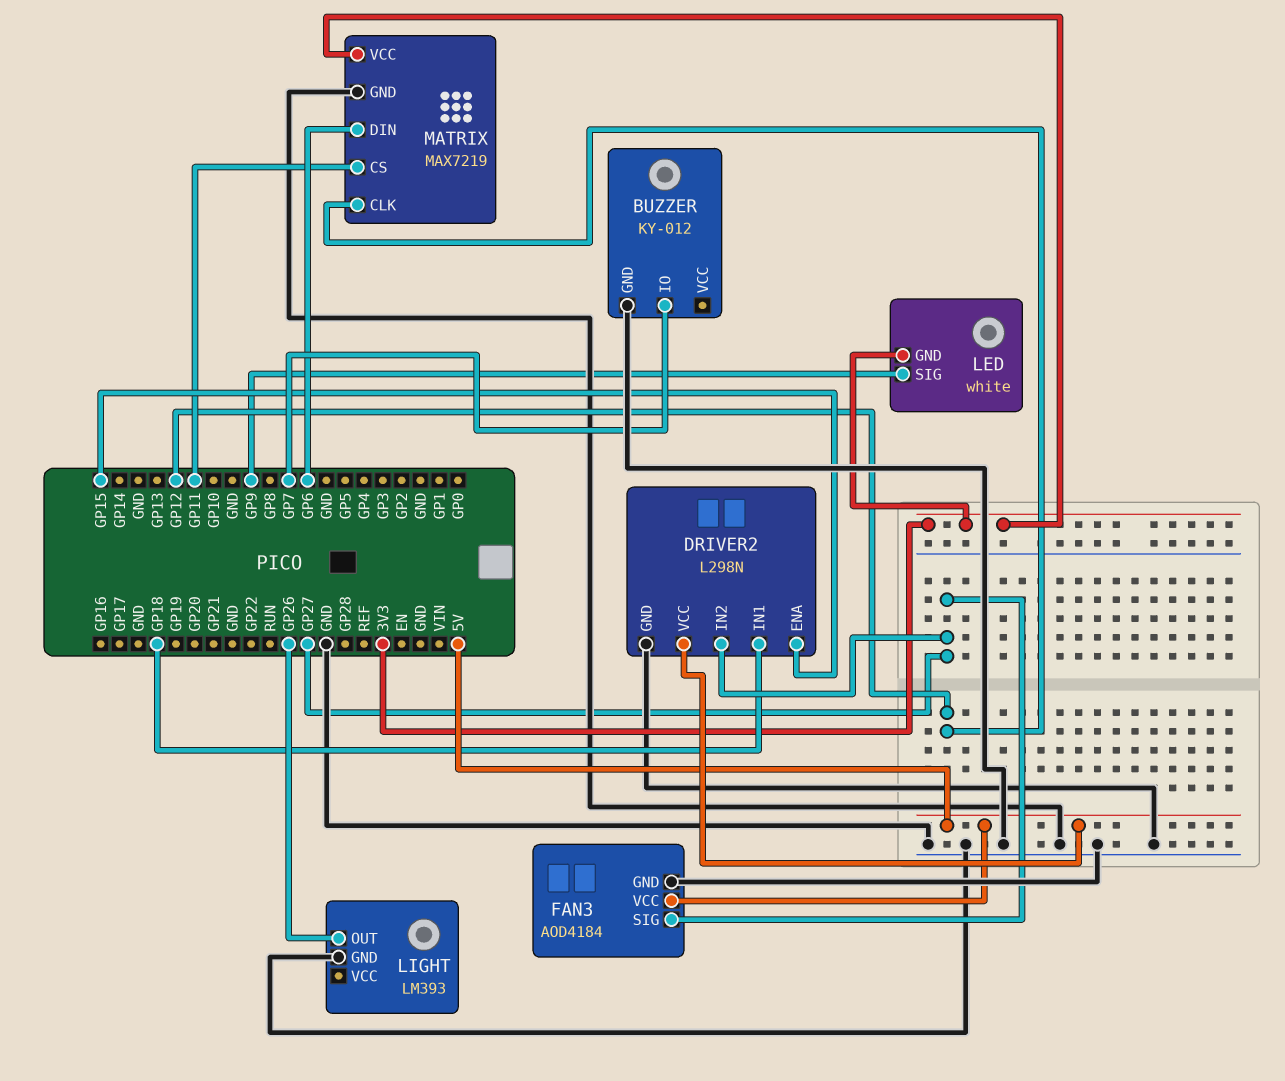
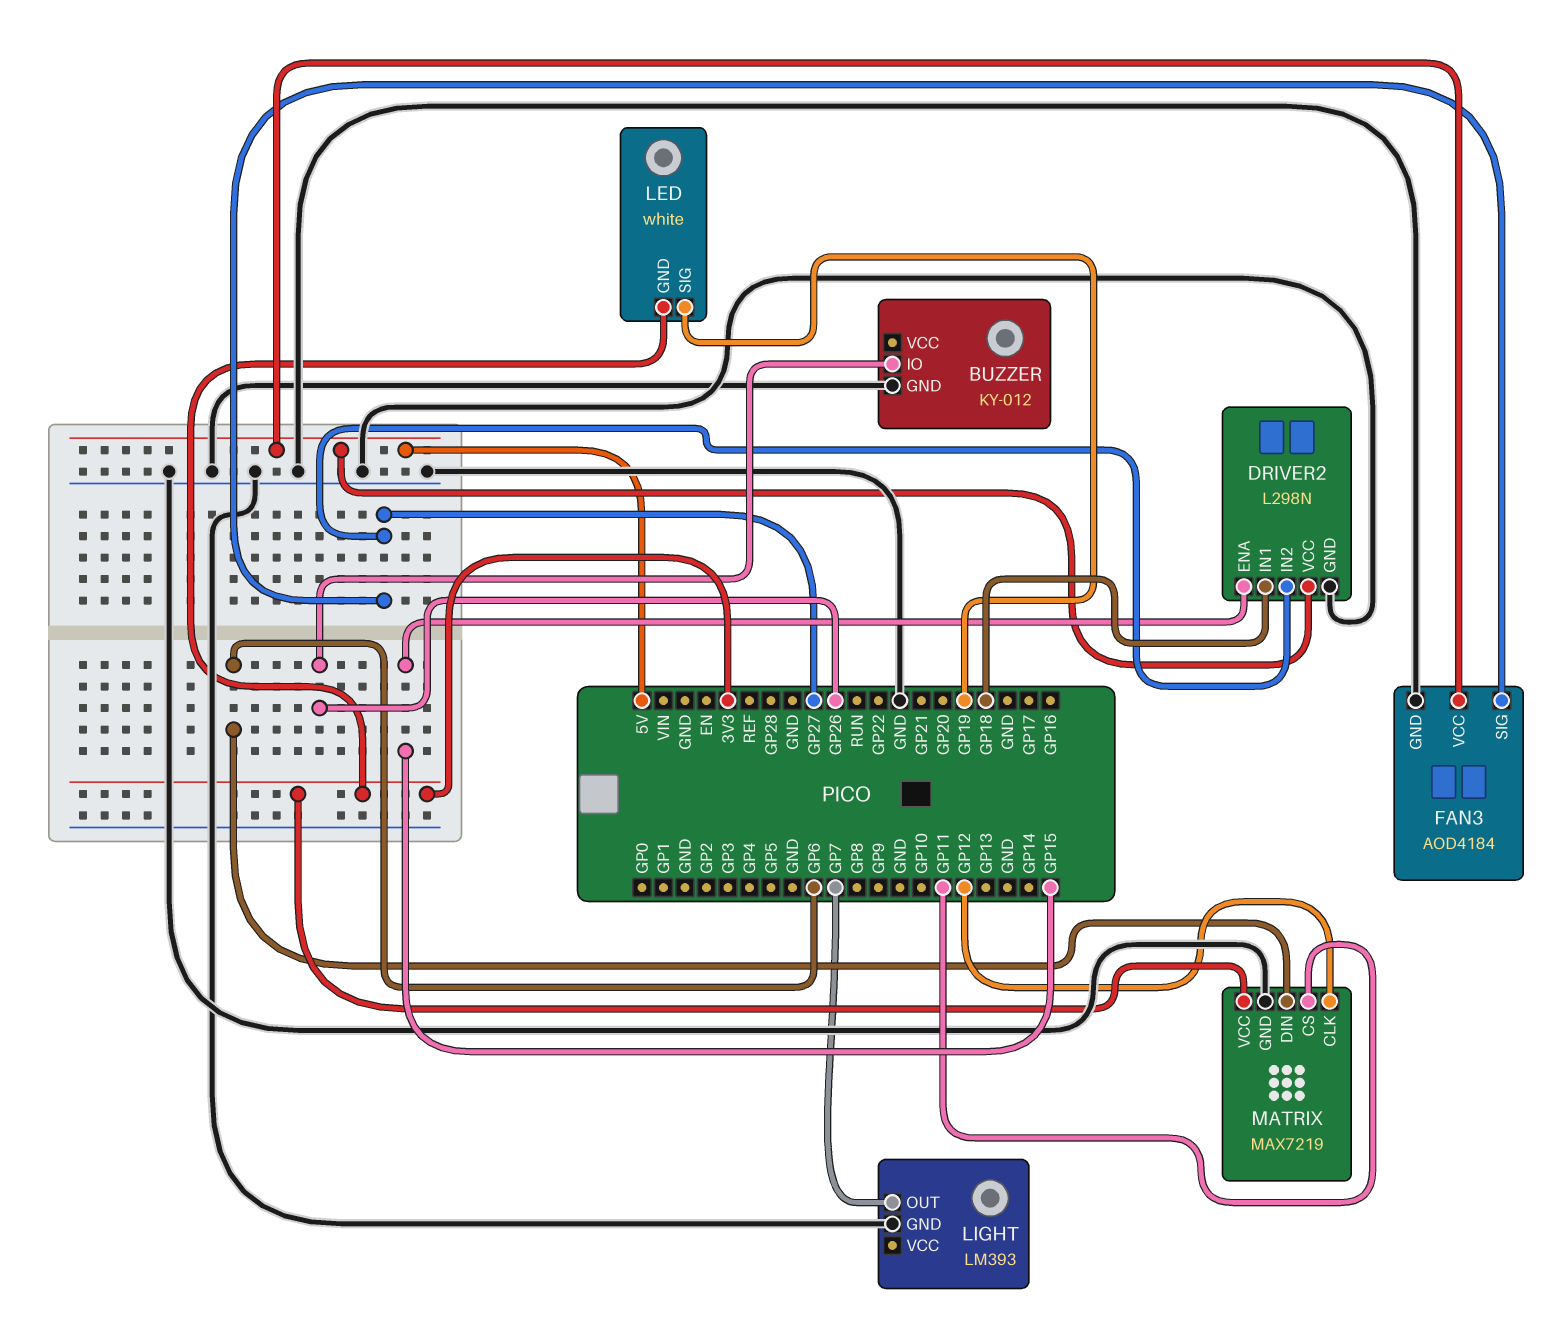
BUZZER pin IO: GP7 -> GP26
LED pin SIG: GP9 -> GP19
LIGHT pin OUT: GP26 -> GP7

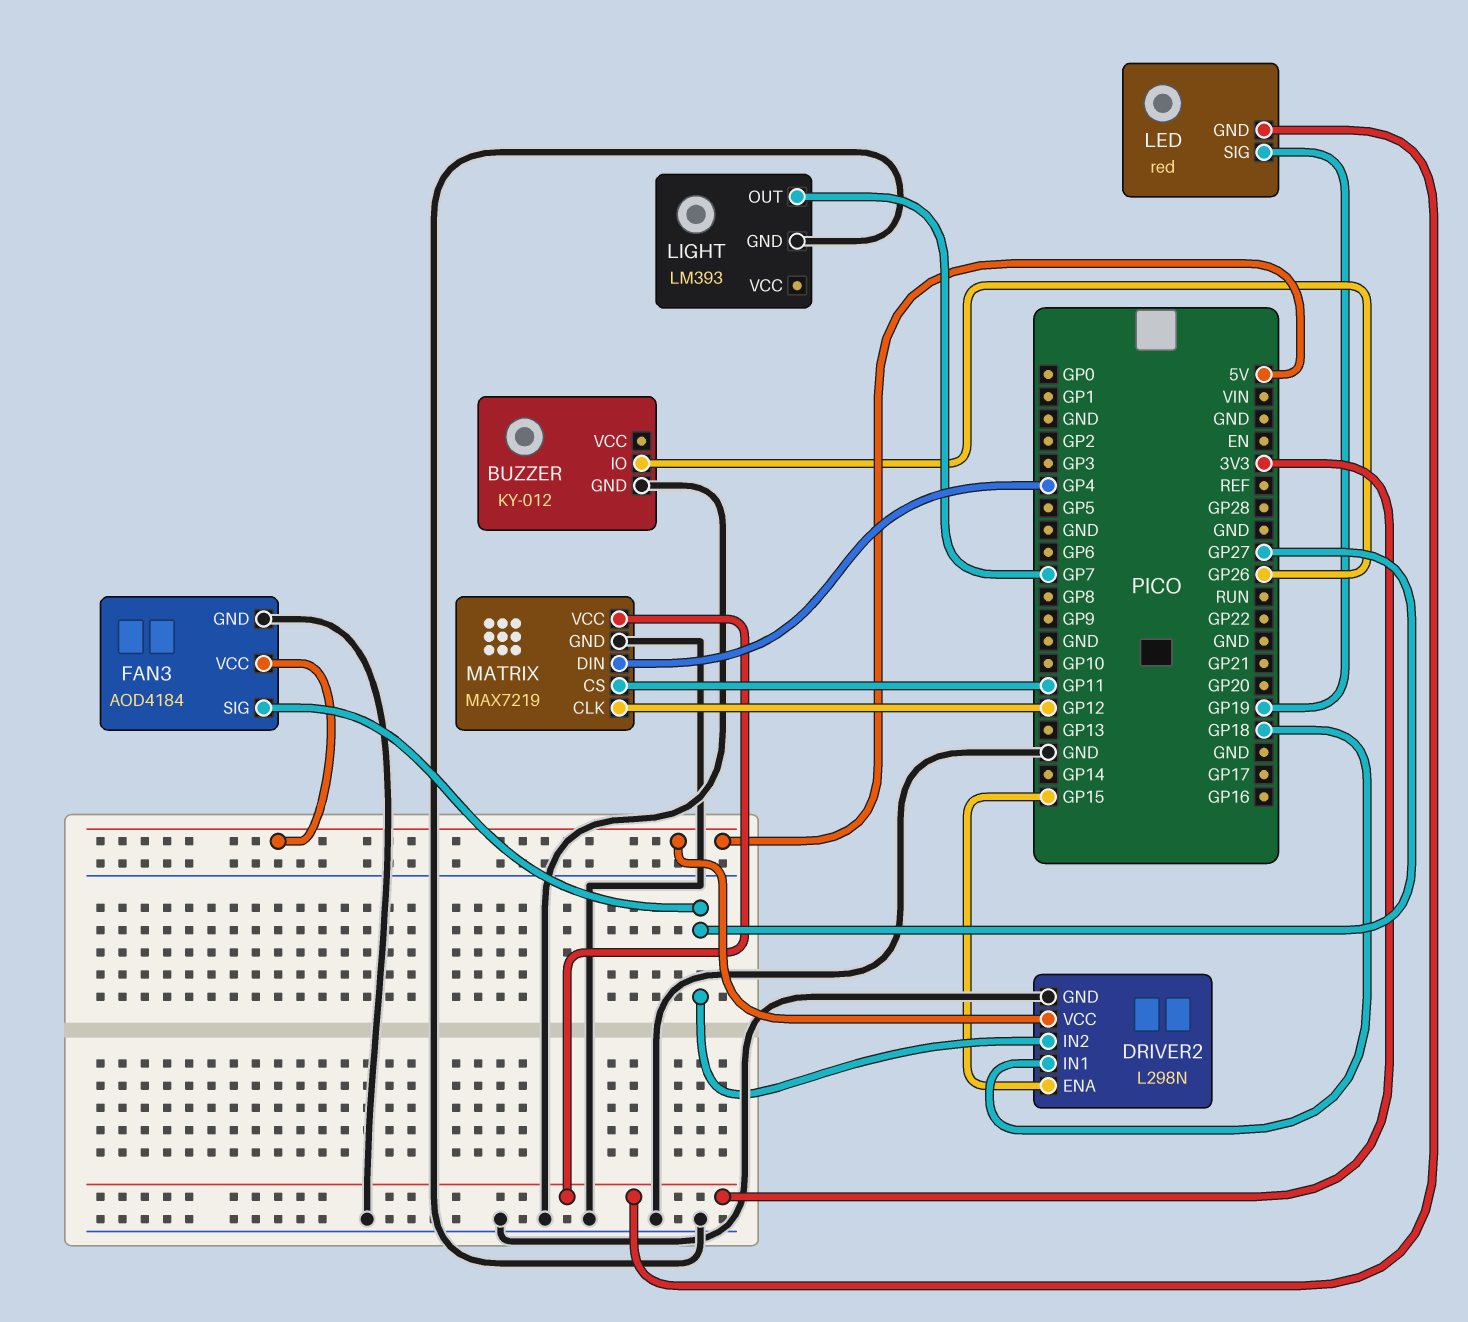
LED: white -> red
MATRIX pin DIN: GP6 -> GP4

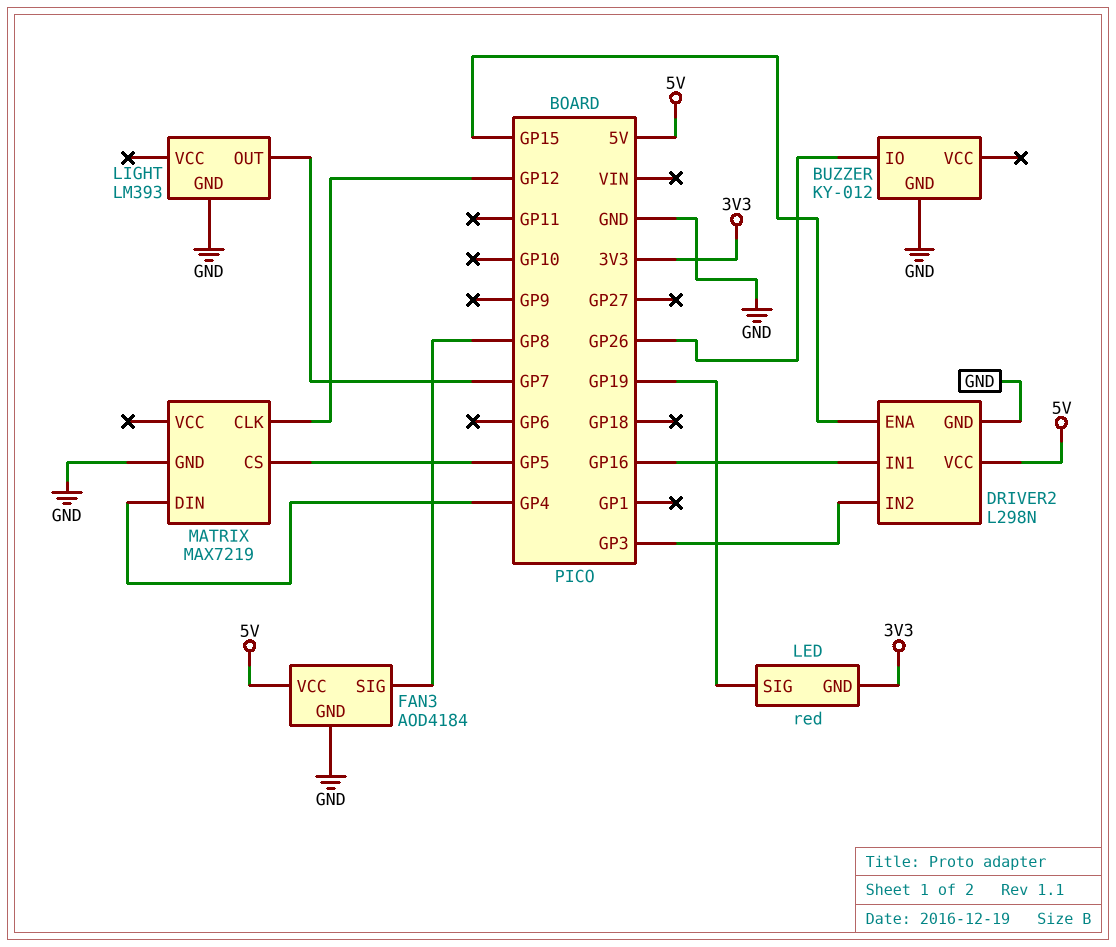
DRIVER2 pin IN1: GP18 -> GP16
DRIVER2 pin IN2: GP27 -> GP3
FAN3 pin SIG: GP27 -> GP8
MATRIX pin CS: GP11 -> GP5
MATRIX pin VCC: 3V3 -> none

